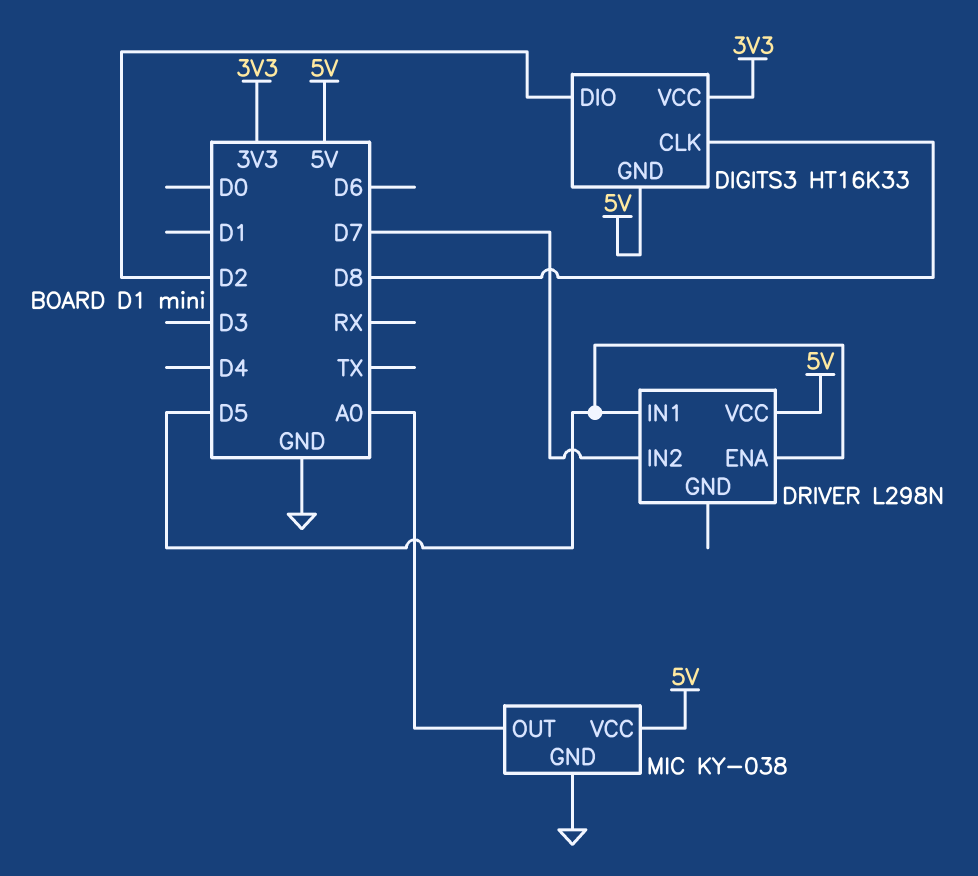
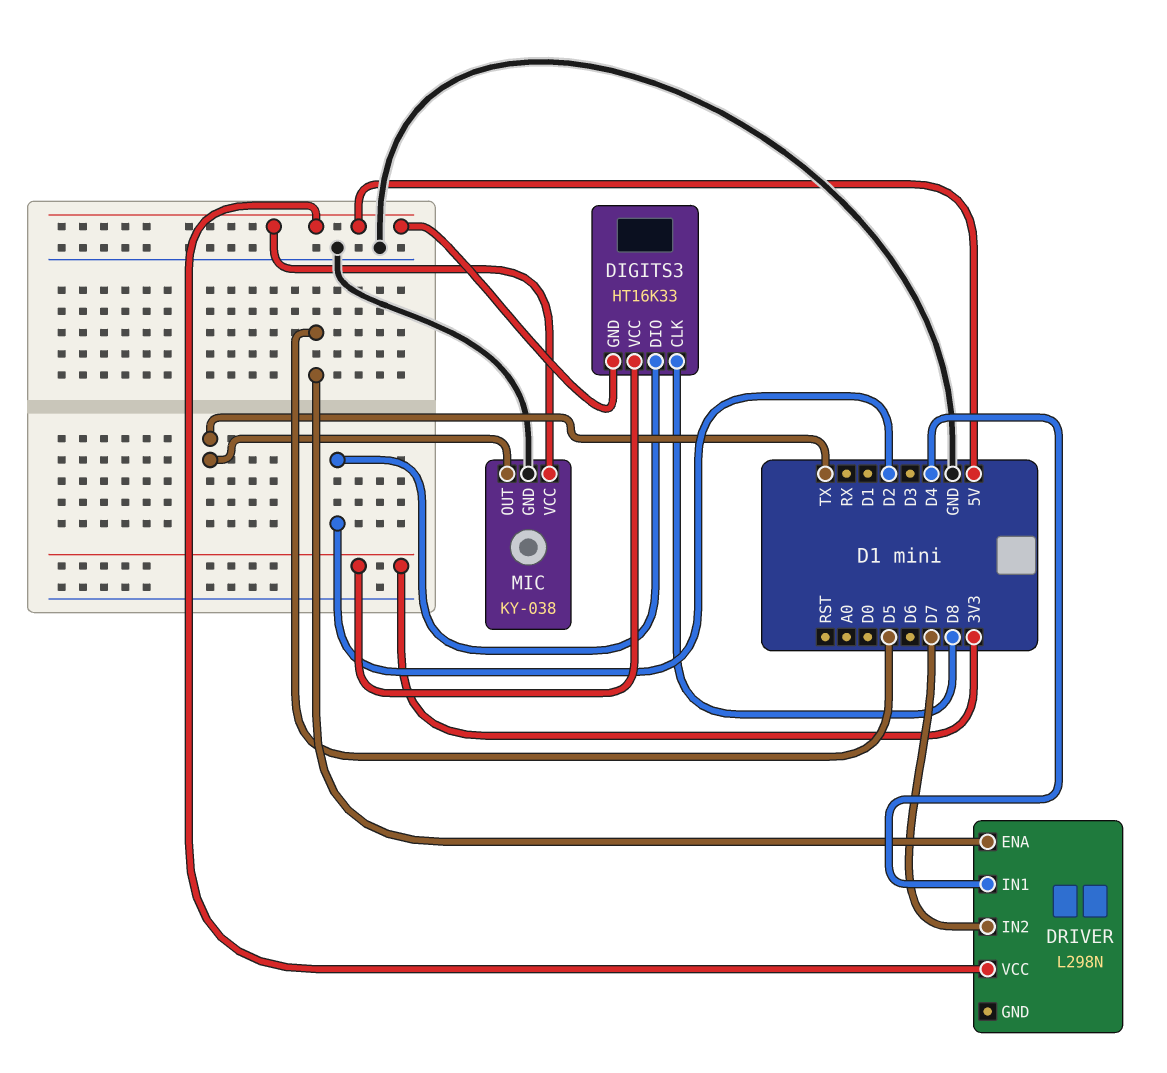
DRIVER pin IN1: D5 -> D4
MIC pin OUT: A0 -> TX

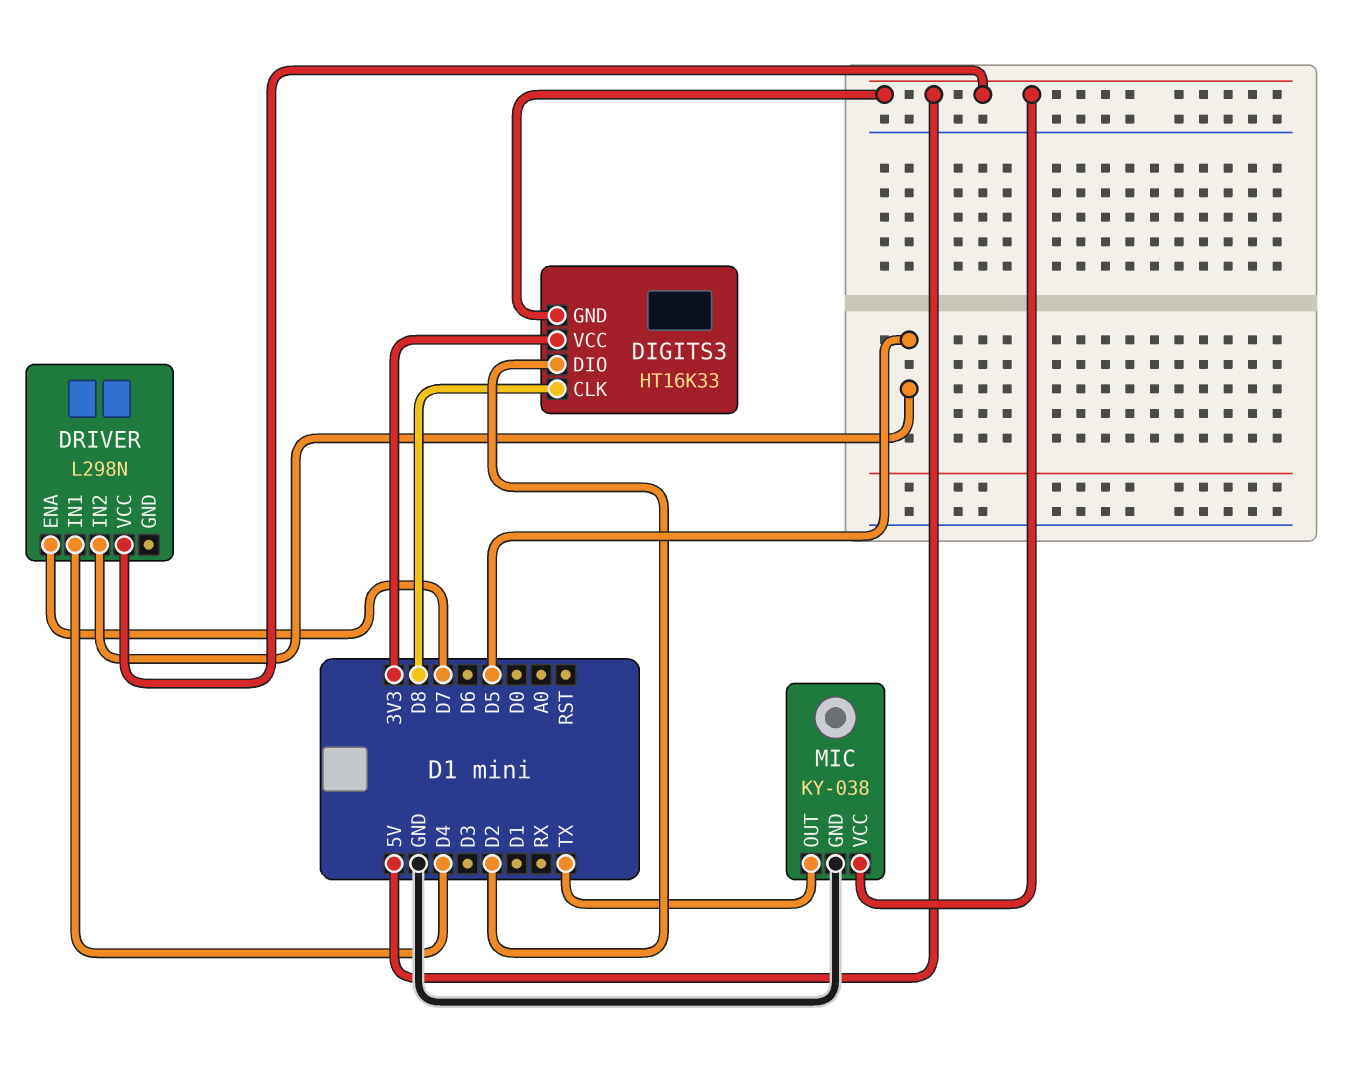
DRIVER pin ENA: D5 -> D7
DRIVER pin IN2: D7 -> D5

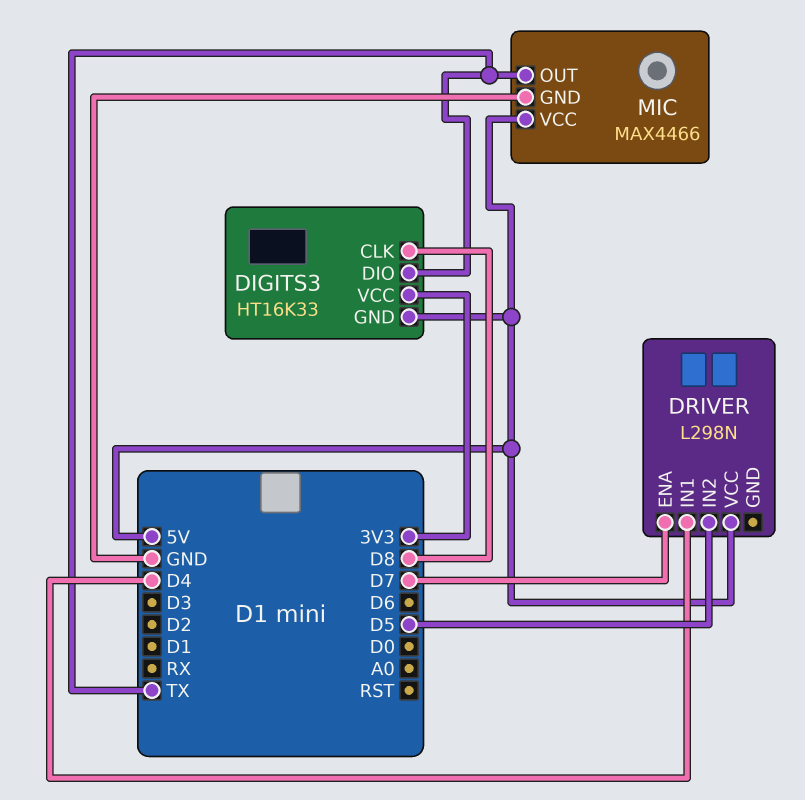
DIGITS3 pin DIO: D2 -> TX
MIC: KY-038 -> MAX4466

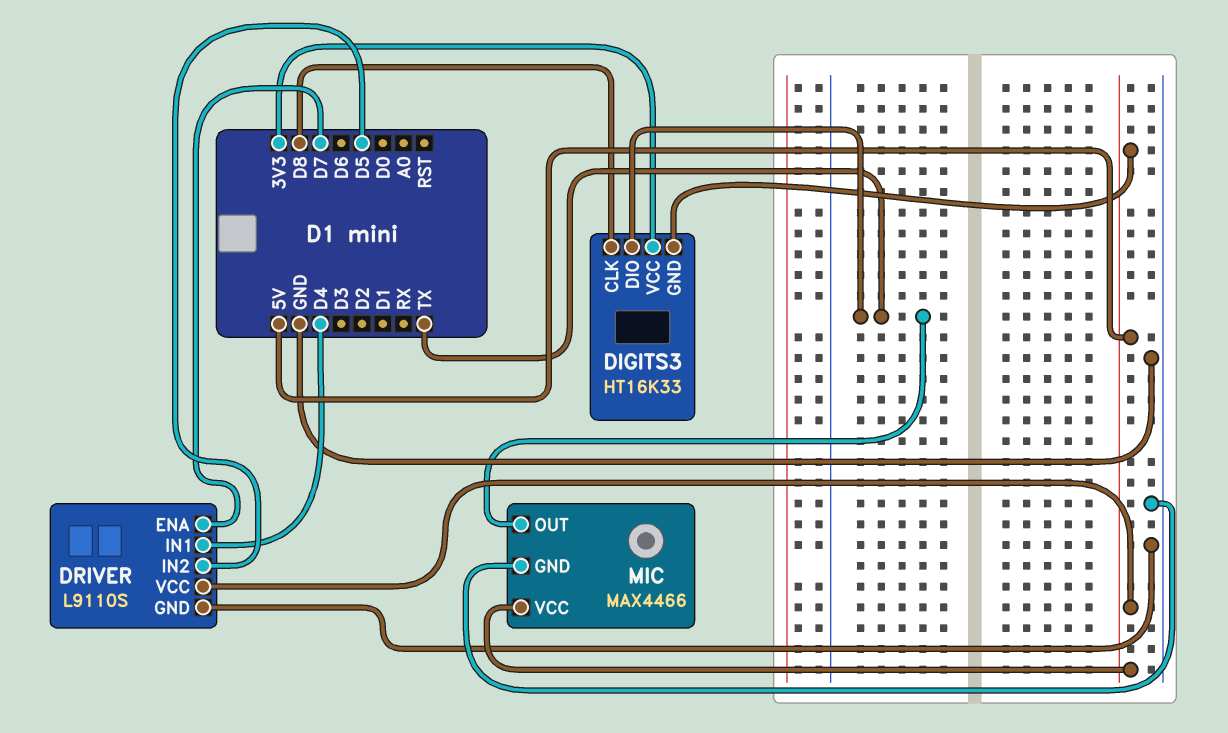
DRIVER: L298N -> L9110S
DRIVER pin GND: none -> GND

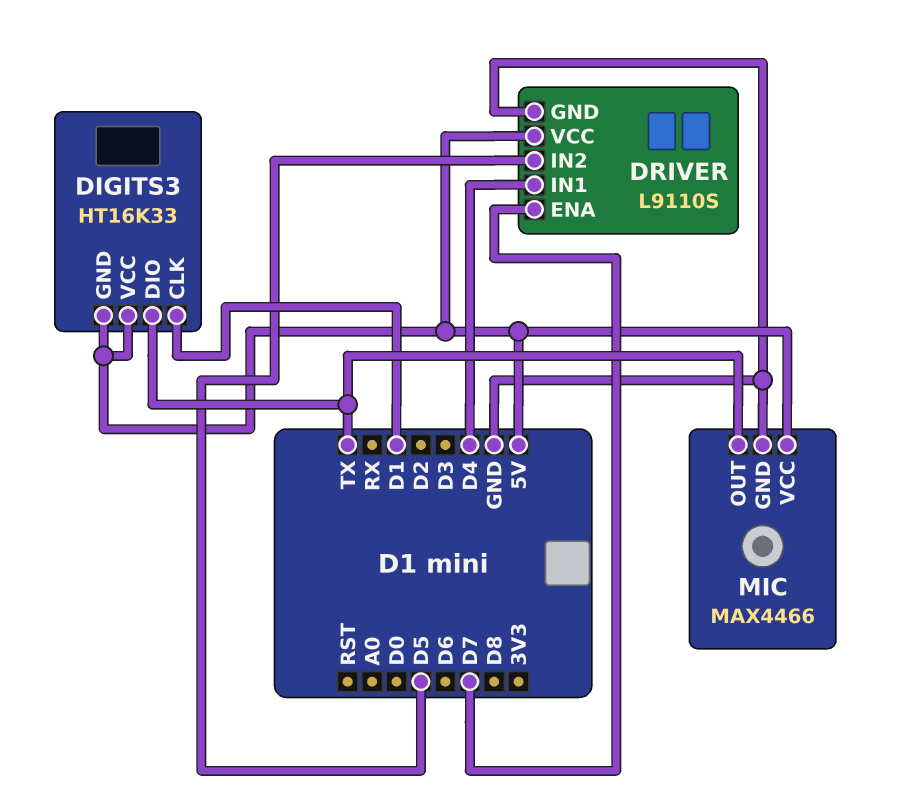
DIGITS3 pin CLK: D8 -> D1
DIGITS3 pin VCC: 3V3 -> 5V

